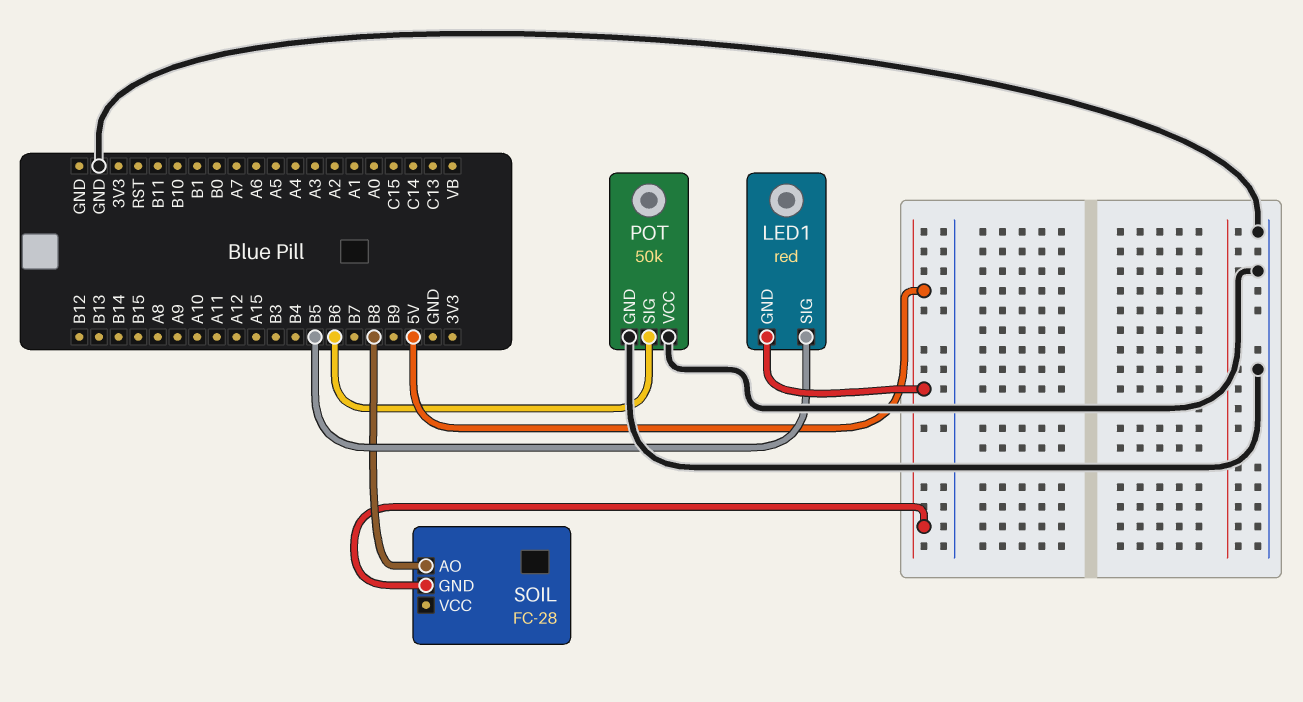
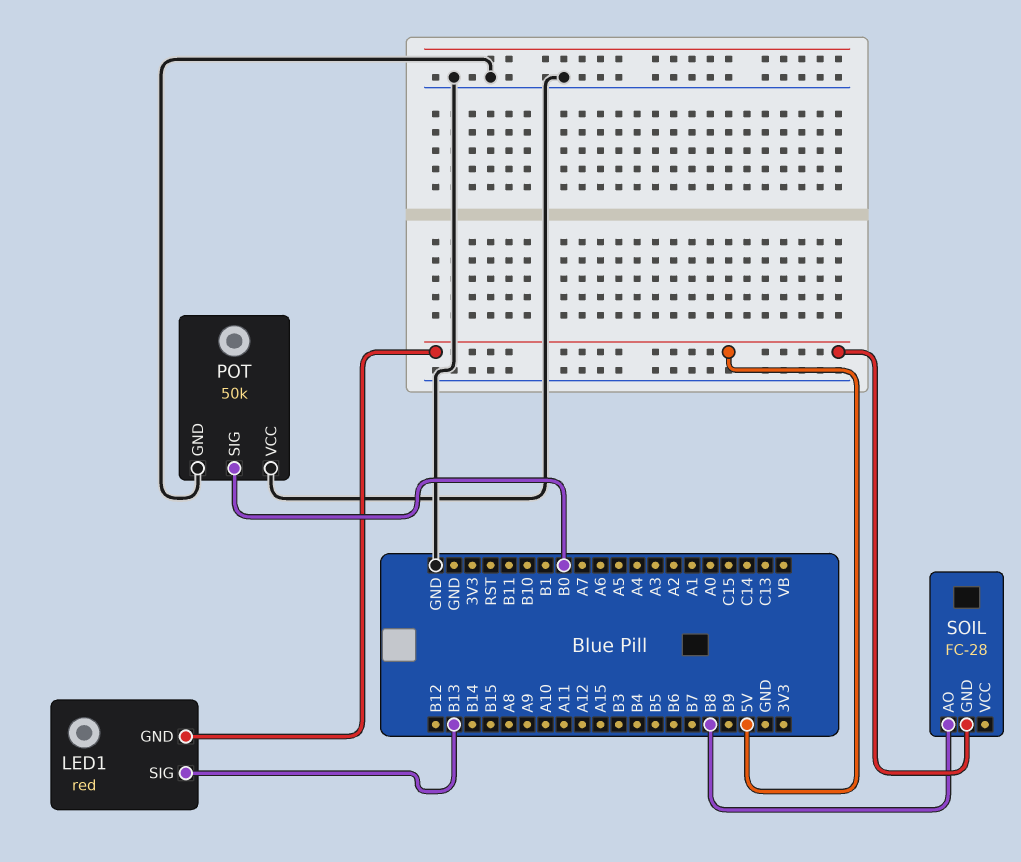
LED1 pin SIG: B5 -> B13
POT pin SIG: B6 -> B0

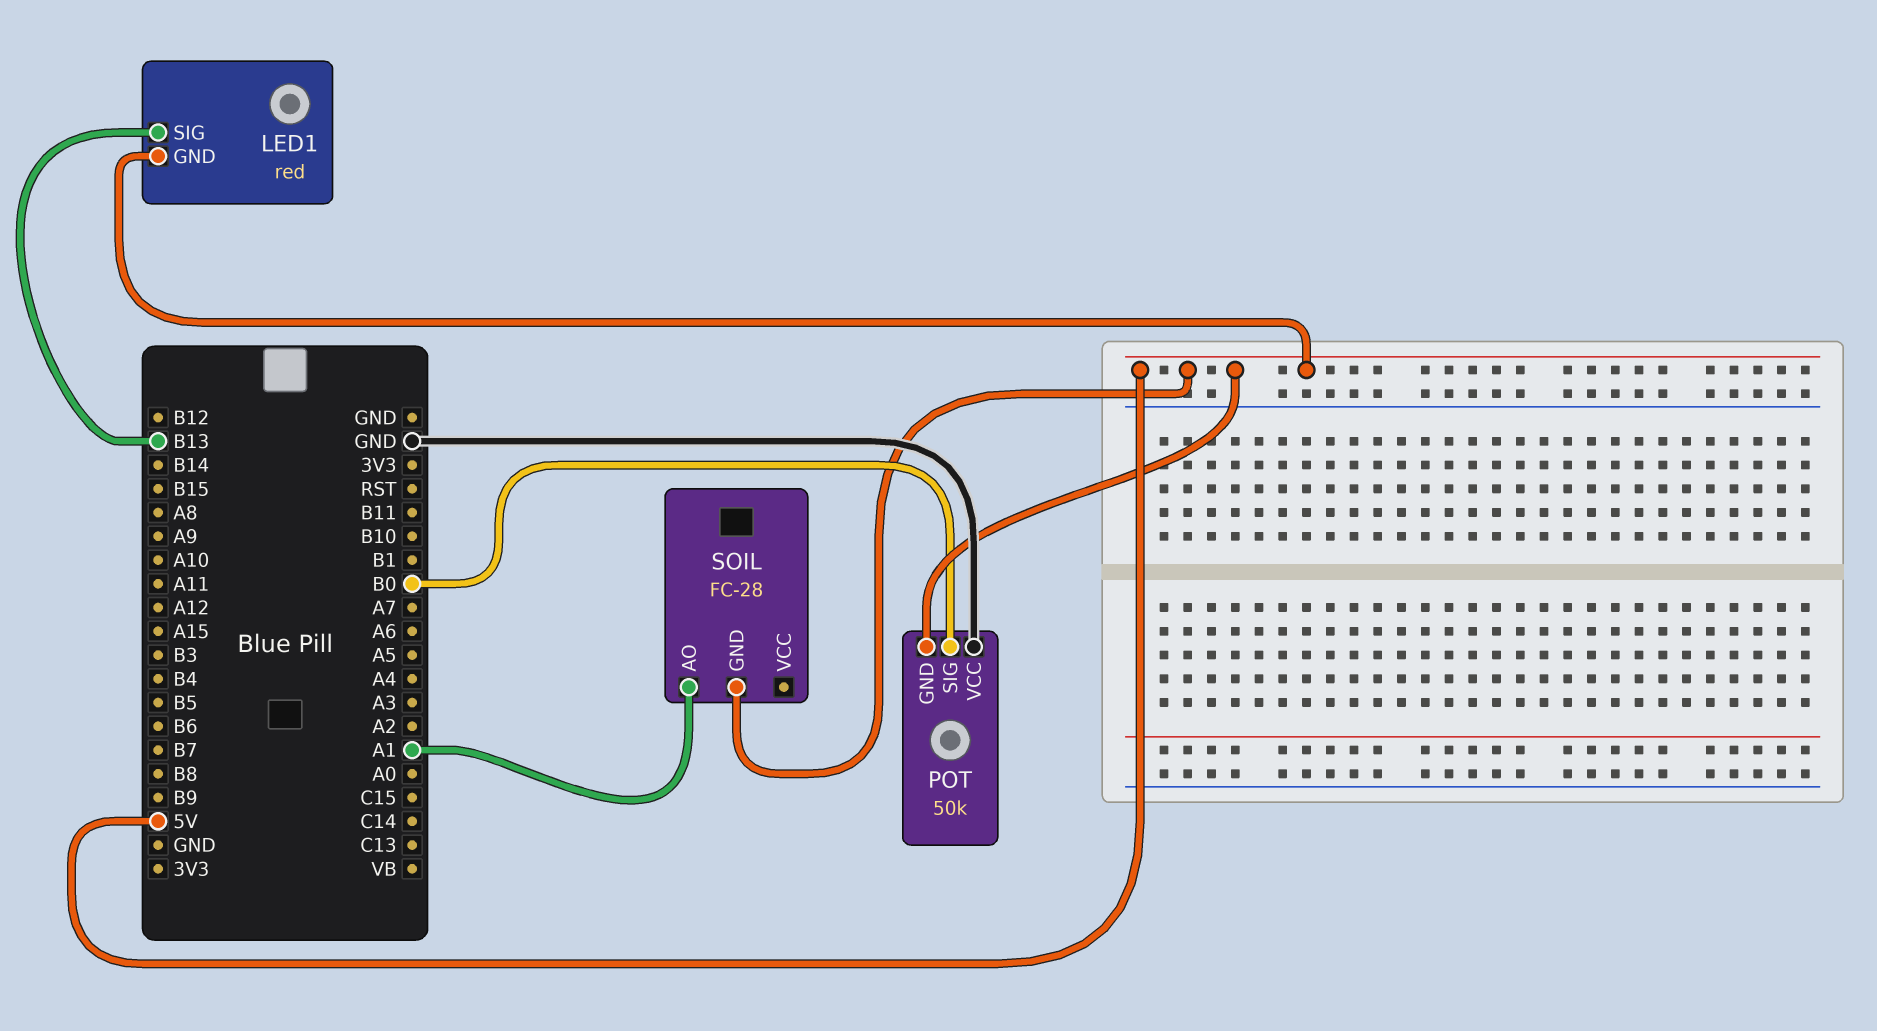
POT pin GND: GND -> 5V
SOIL pin AO: B8 -> A1

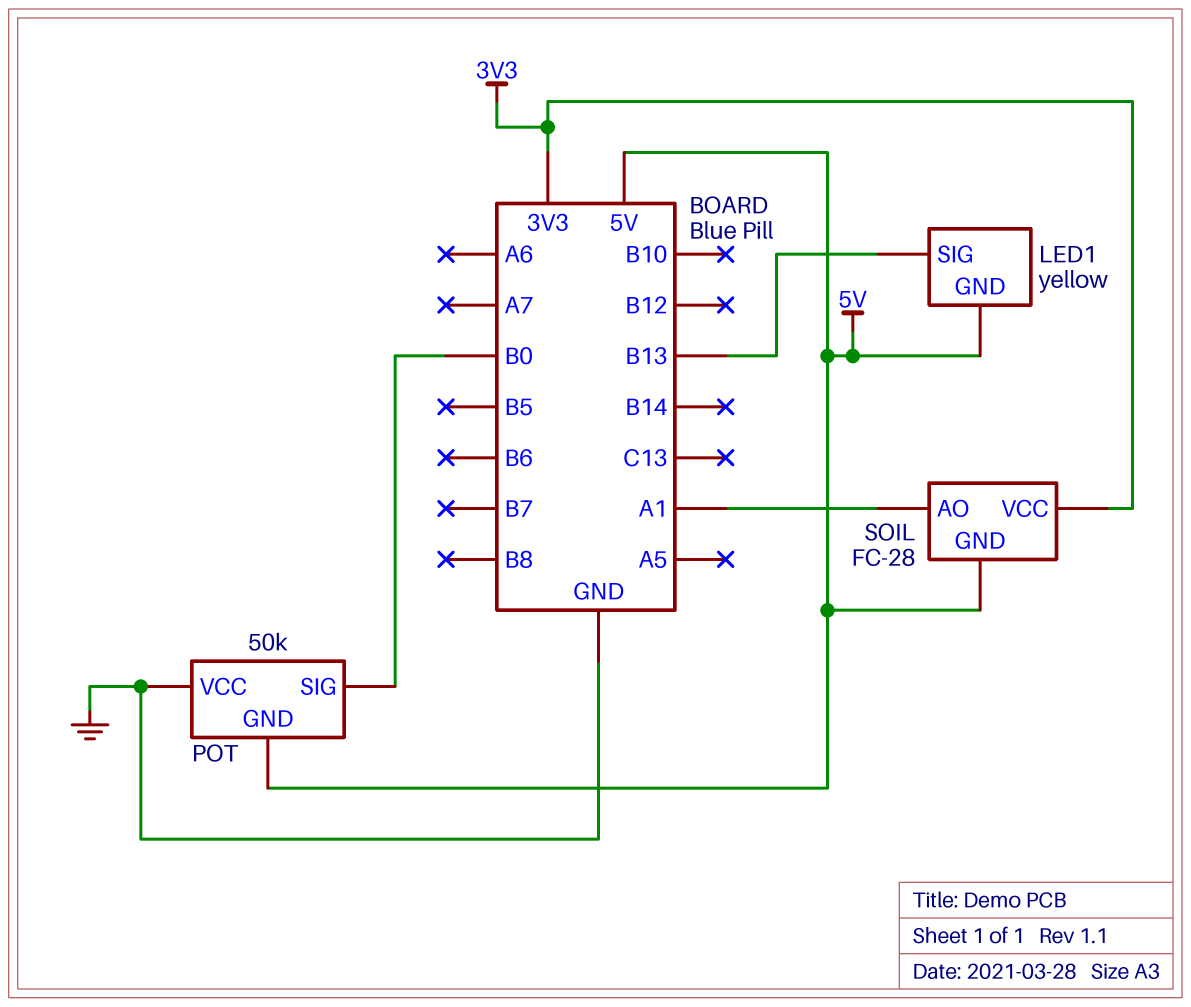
LED1: red -> yellow
SOIL pin VCC: none -> 3V3

